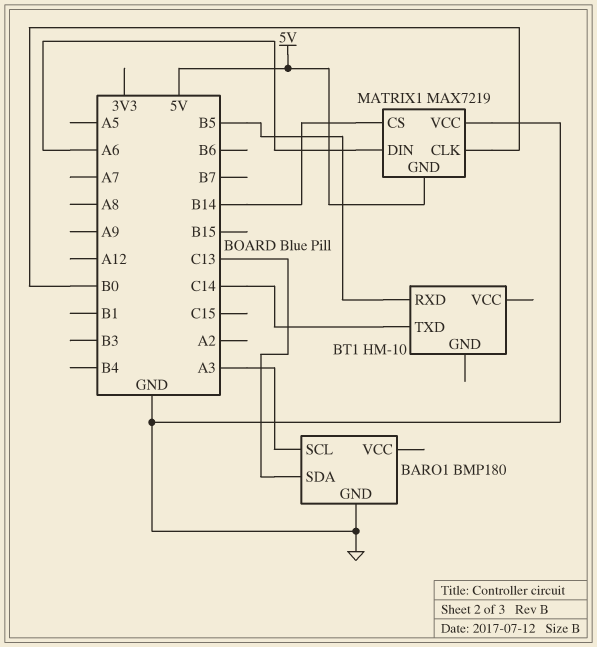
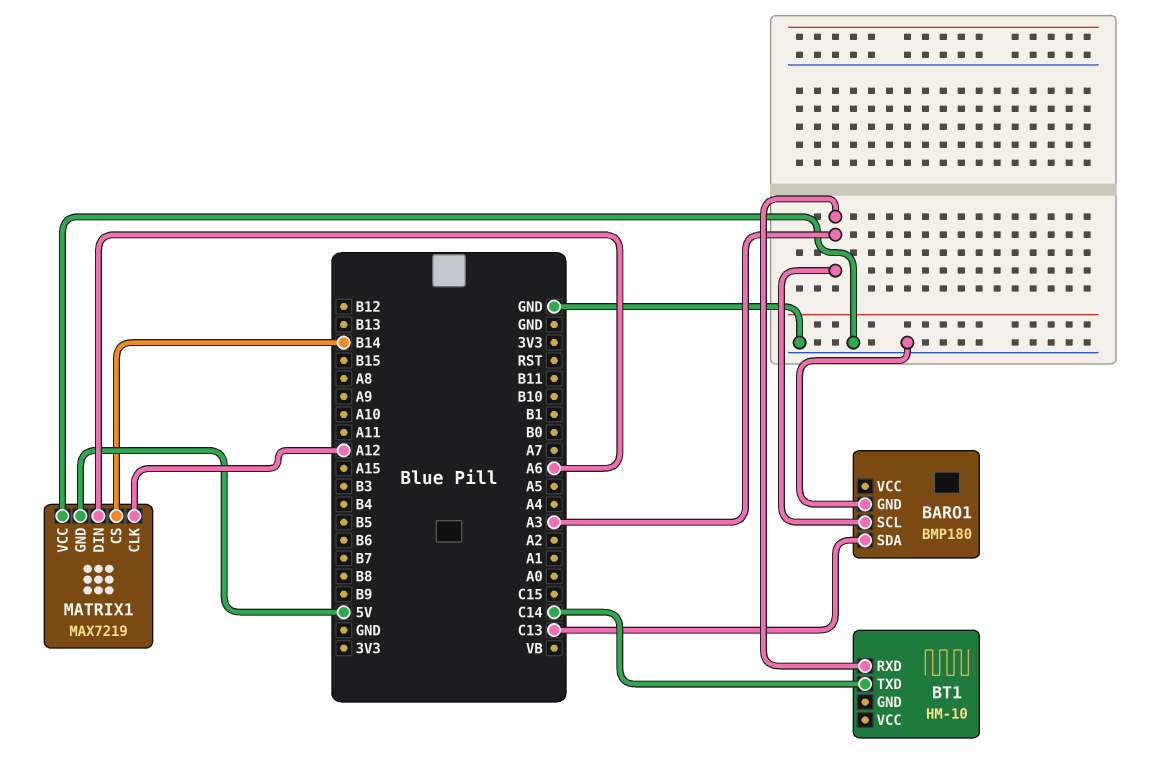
BT1 pin RXD: B5 -> A3
MATRIX1 pin CLK: B0 -> A12

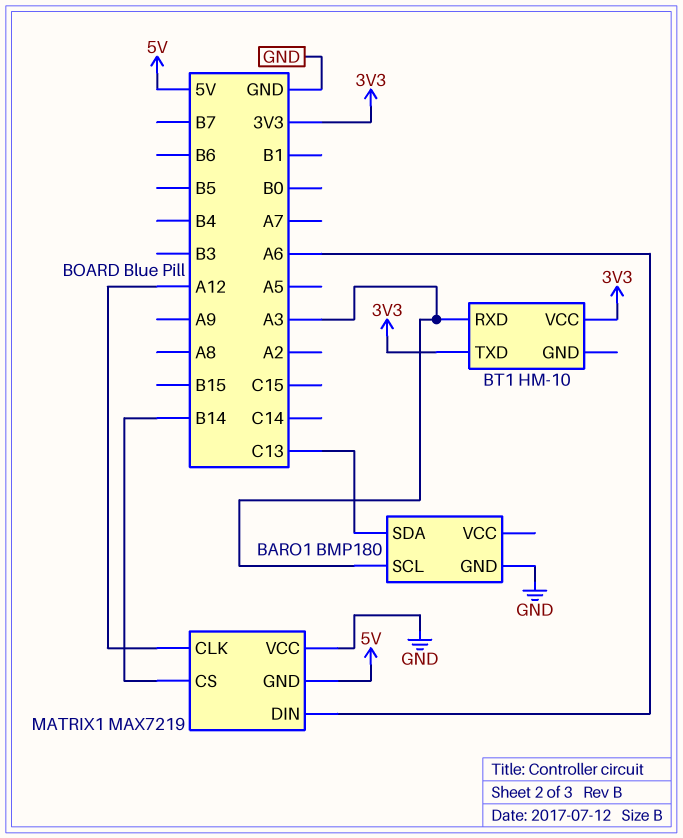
BT1 pin TXD: C14 -> 3V3
BT1 pin VCC: none -> 3V3

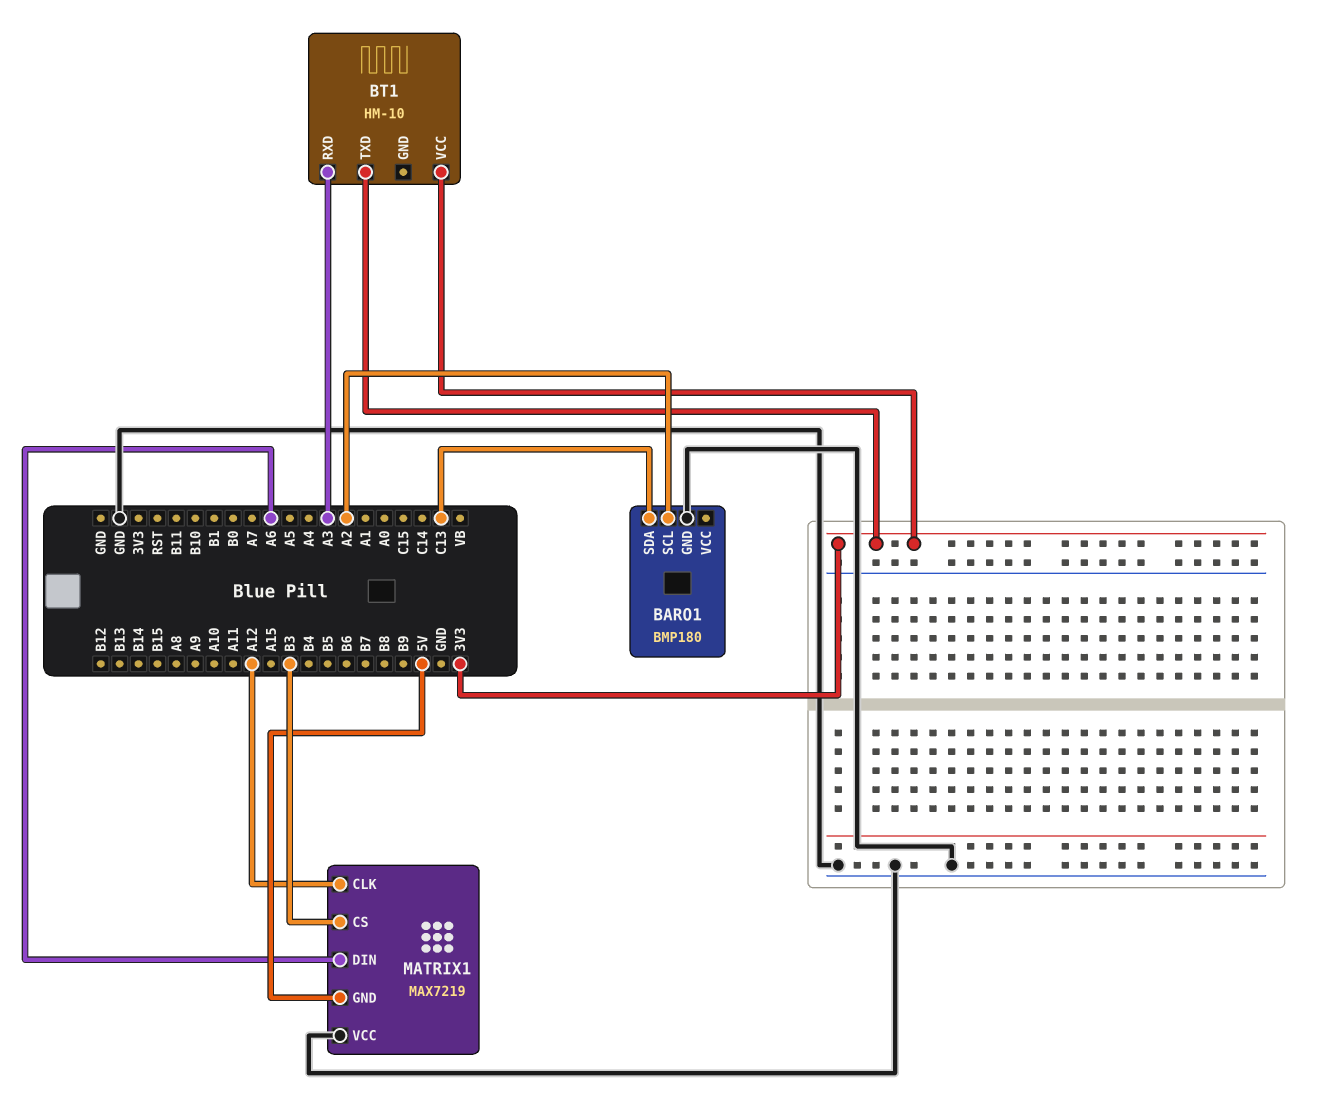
BARO1 pin SCL: A3 -> A2
MATRIX1 pin CS: B14 -> B3

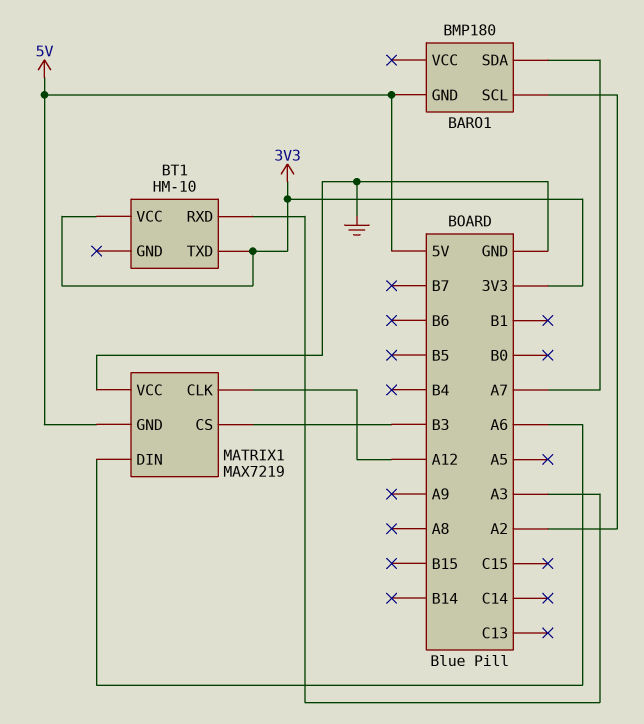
BARO1 pin GND: GND -> 5V
BARO1 pin SDA: C13 -> A7

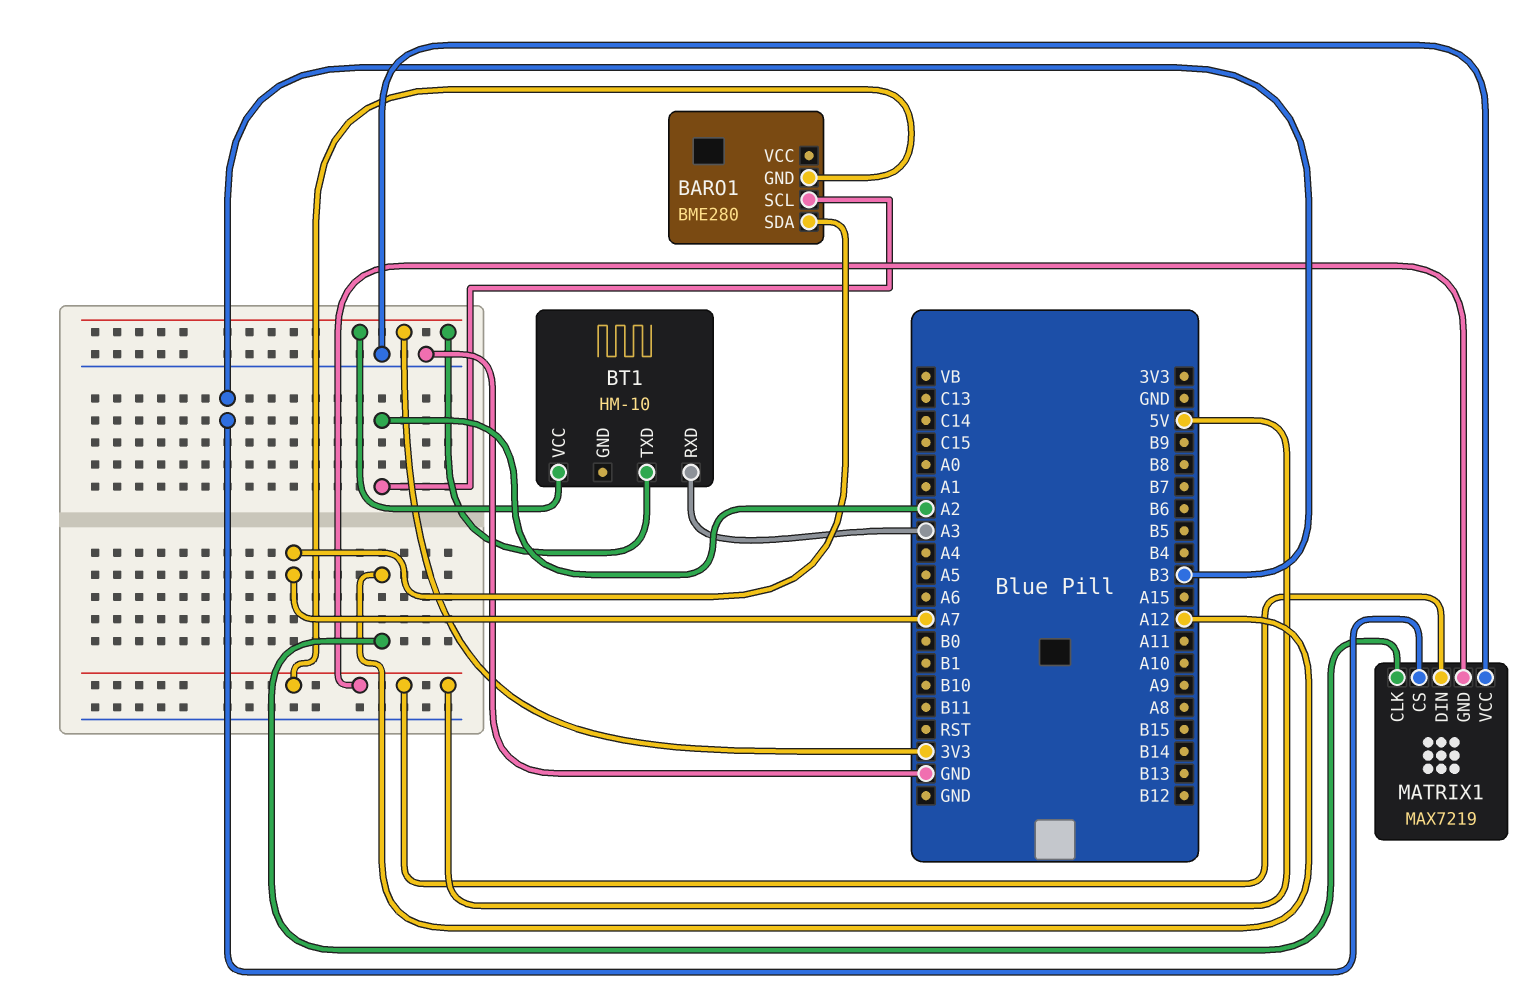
BARO1: BMP180 -> BME280
MATRIX1 pin DIN: A6 -> 5V

